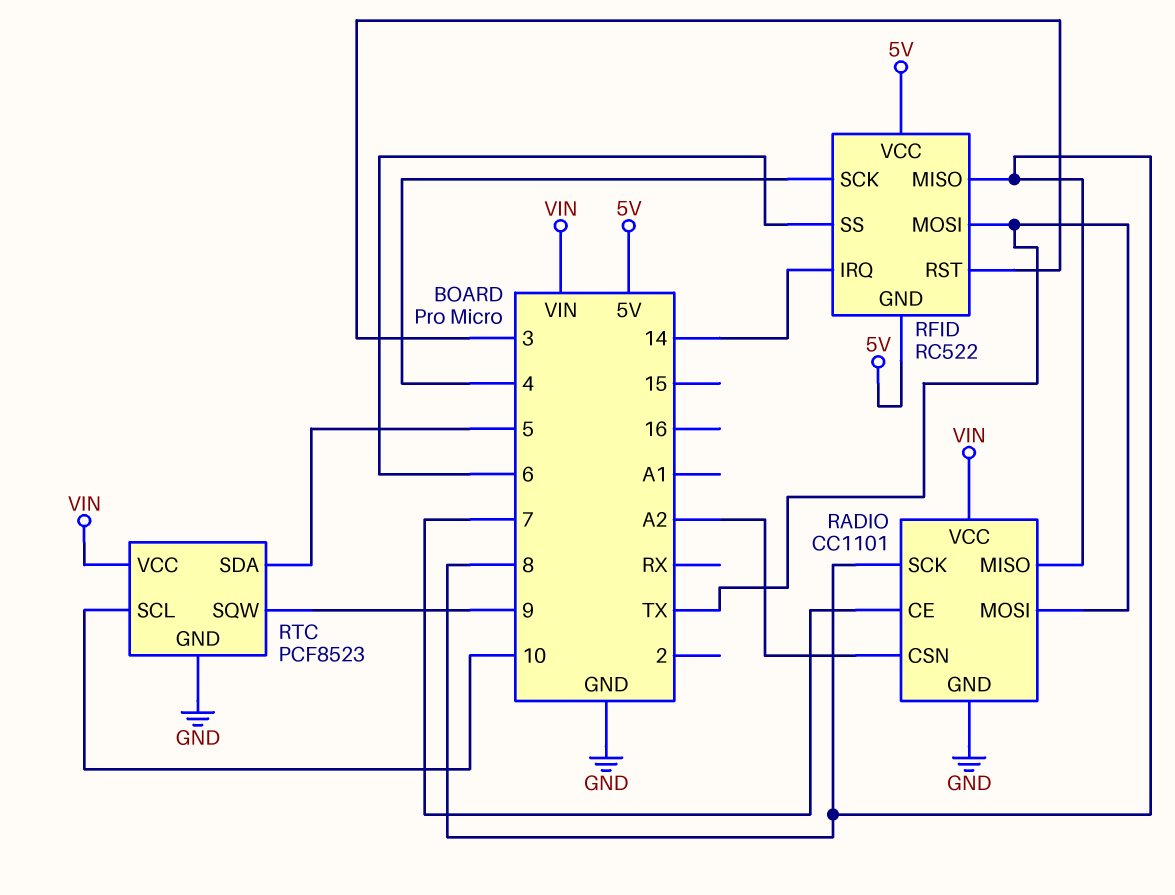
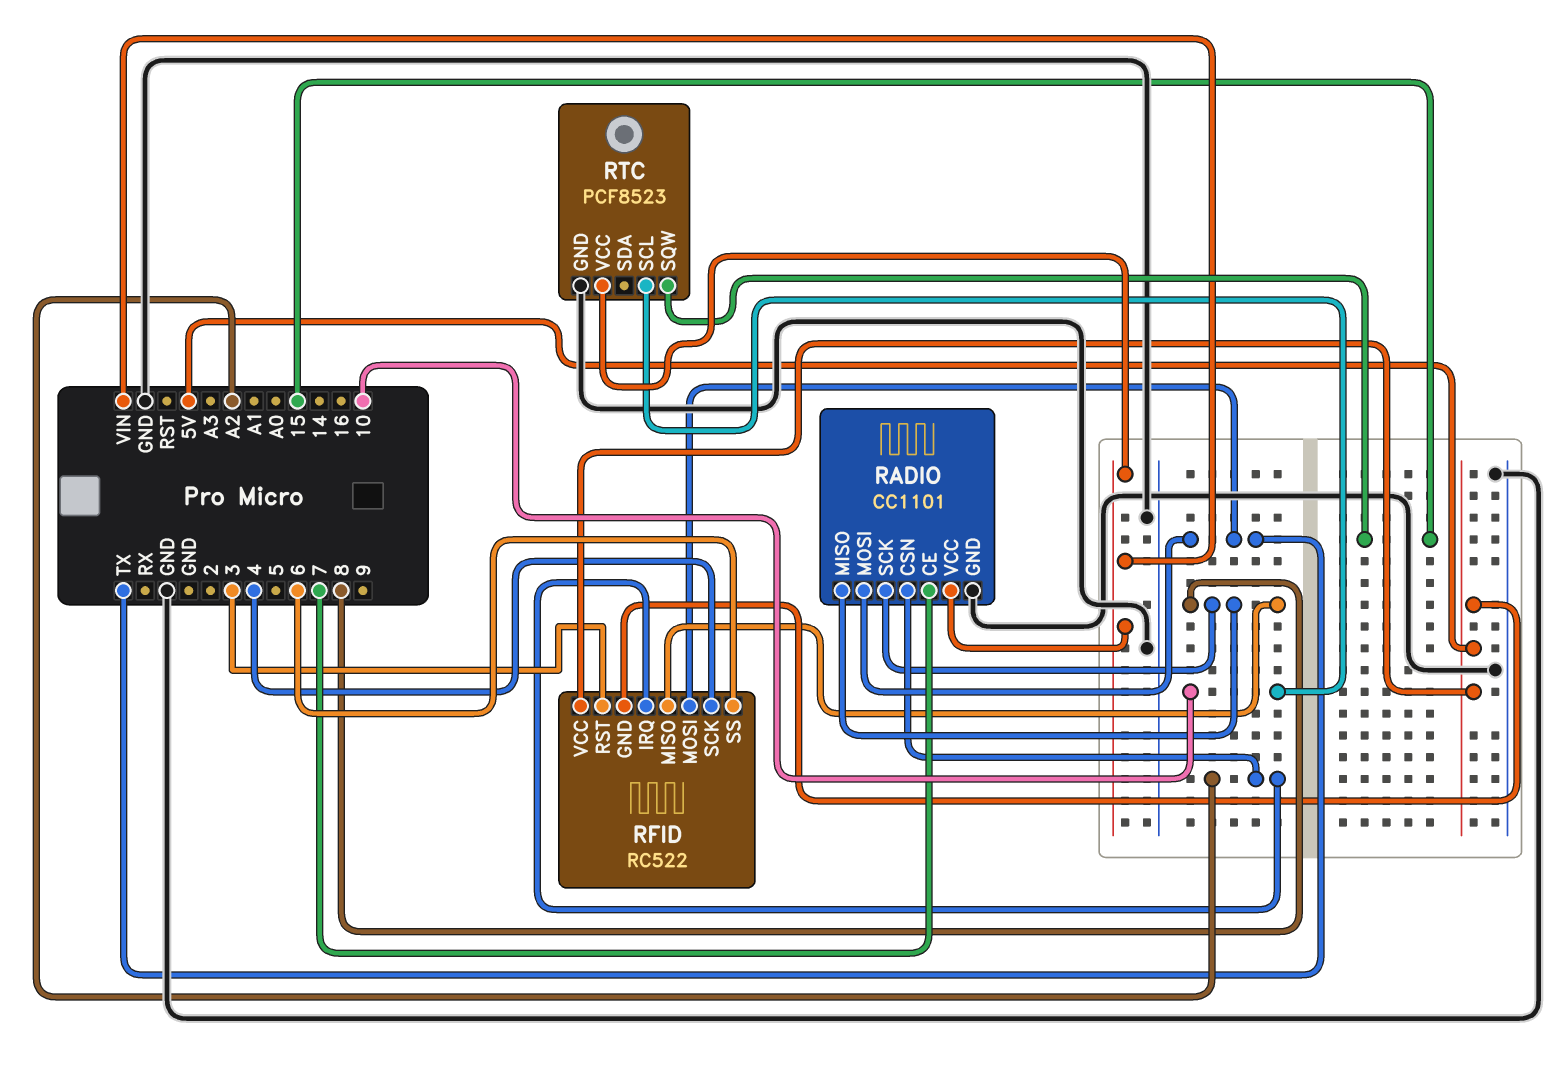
RFID pin IRQ: 14 -> A2
RTC pin SDA: 5 -> none
RTC pin SQW: 9 -> 15

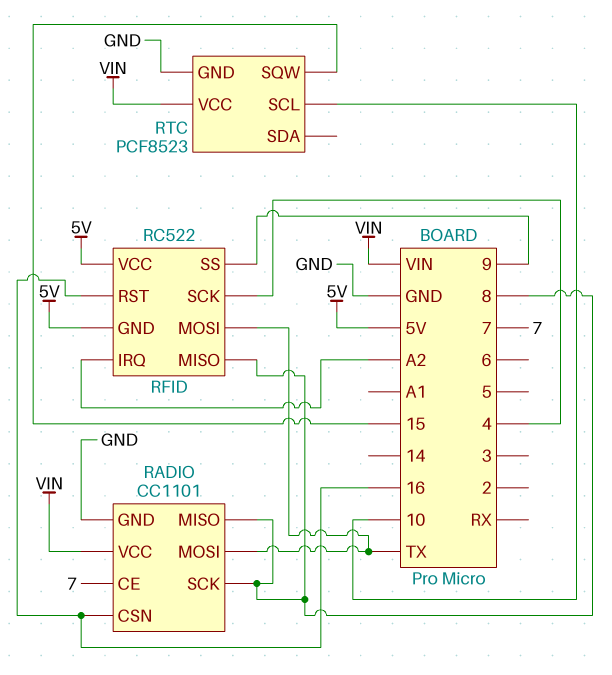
RADIO pin CSN: A2 -> 16
RFID pin RST: 3 -> 16
RFID pin SS: 6 -> 9

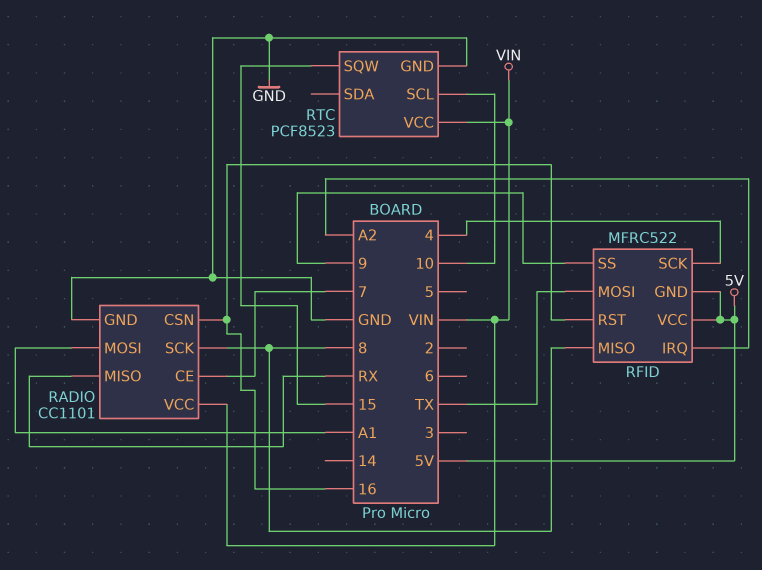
RADIO pin MISO: 8 -> RX
RADIO pin MOSI: TX -> A1
RFID: RC522 -> MFRC522

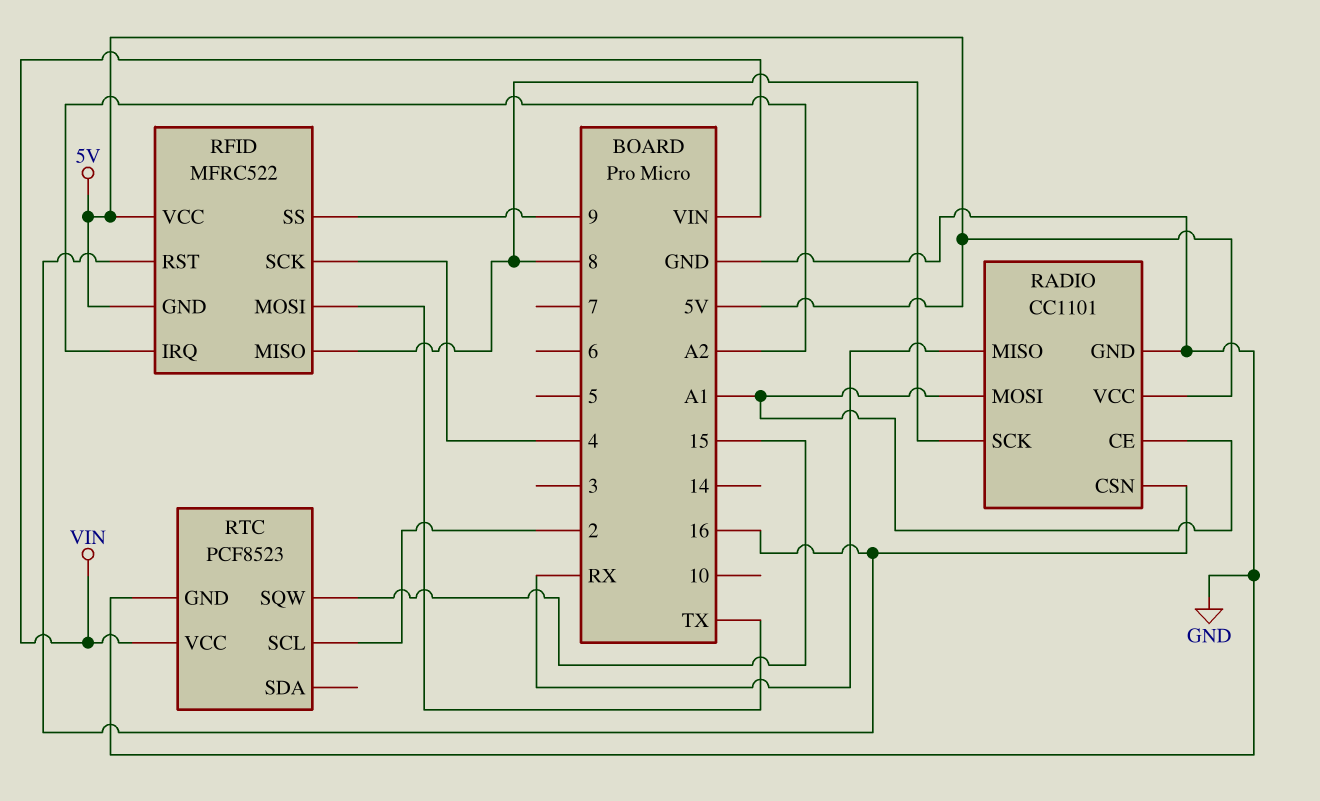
RADIO pin CE: 7 -> A1
RADIO pin VCC: VIN -> 5V
RTC pin SCL: 10 -> 2

